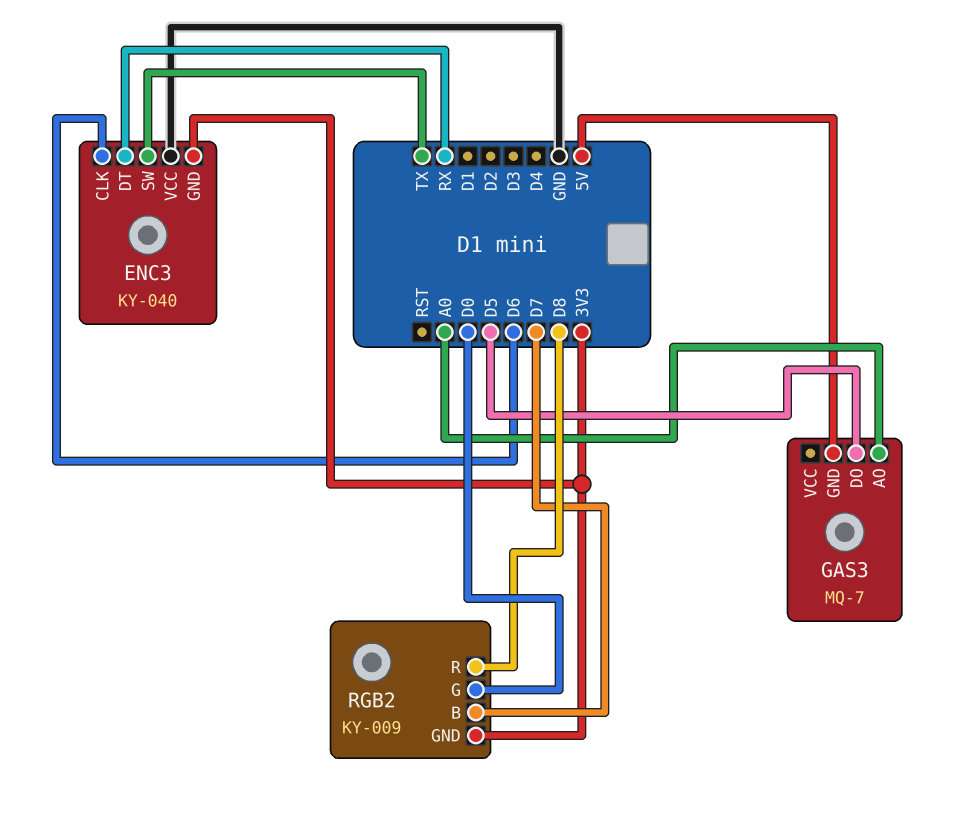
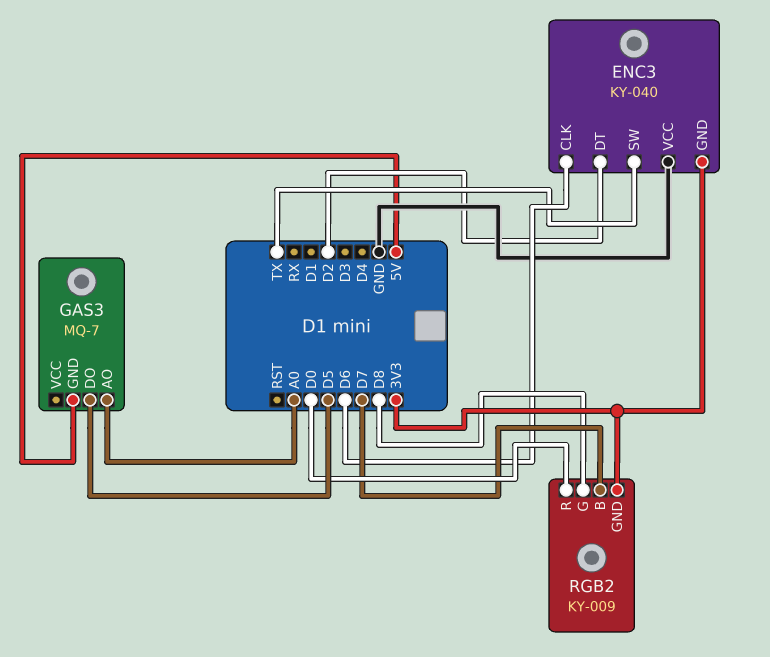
ENC3 pin DT: RX -> D2
RGB2 pin G: D0 -> D8
RGB2 pin R: D8 -> D0

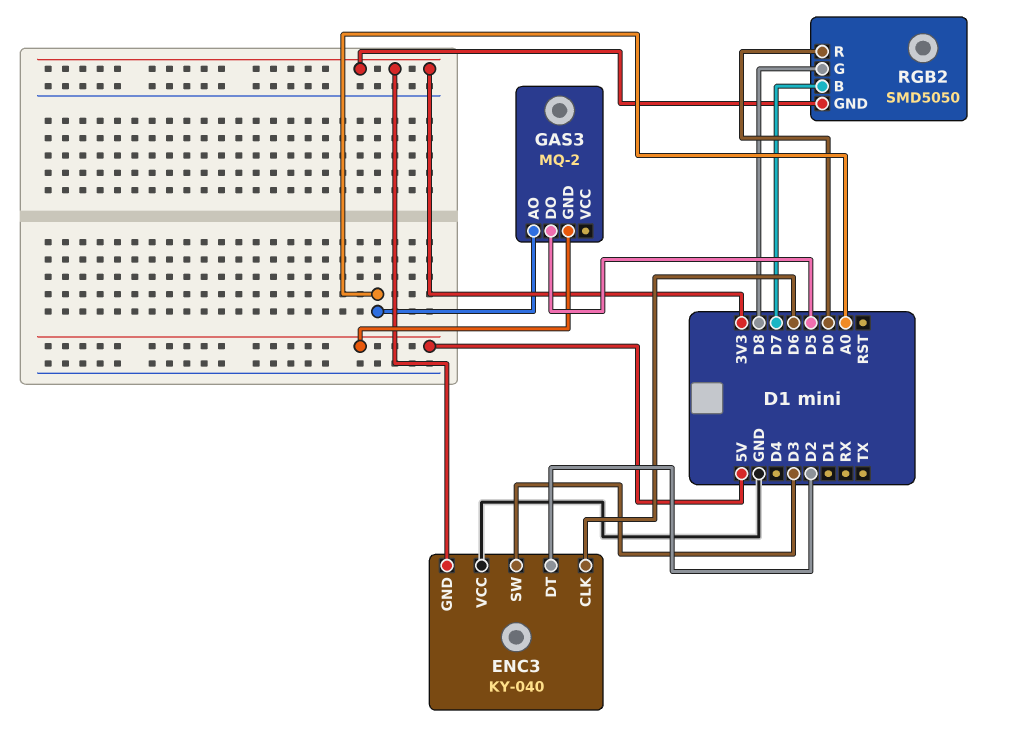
ENC3 pin SW: TX -> D3
GAS3: MQ-7 -> MQ-2
RGB2: KY-009 -> SMD5050

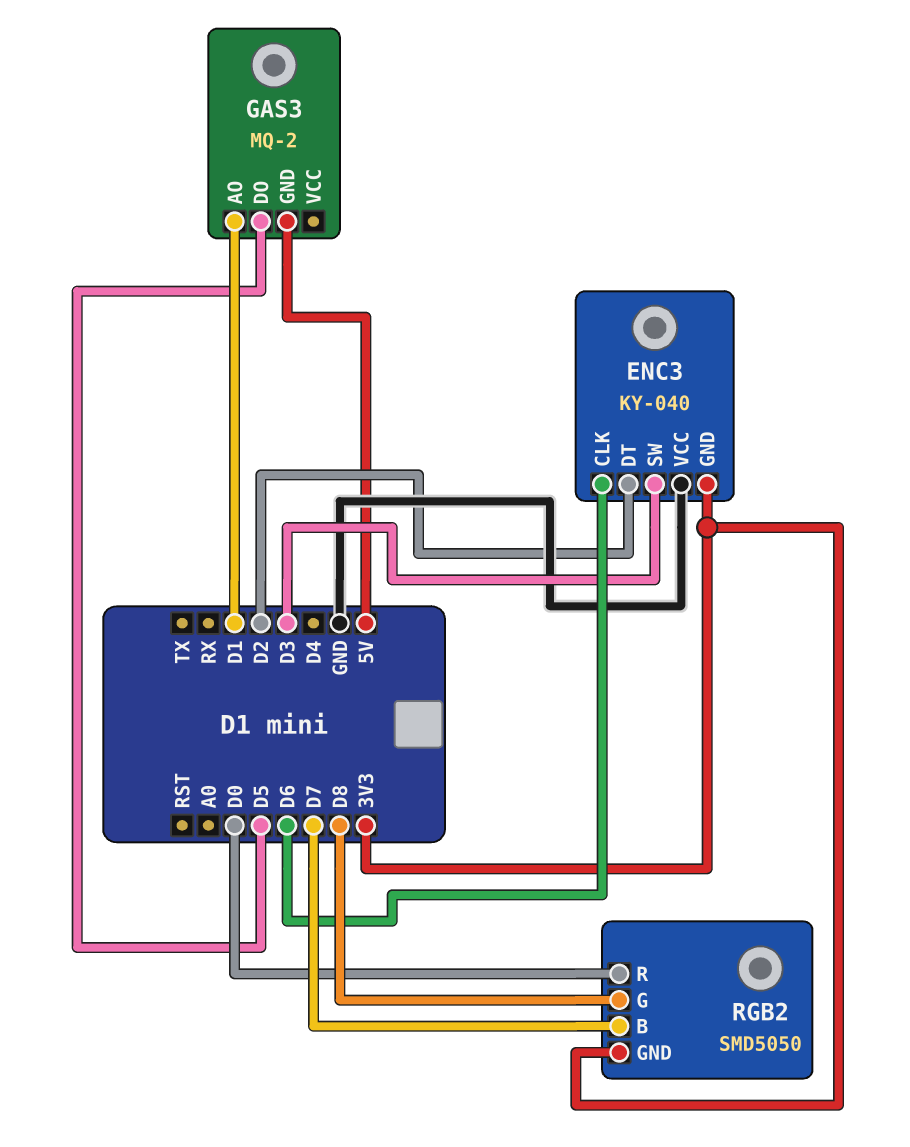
GAS3 pin AO: A0 -> D1

